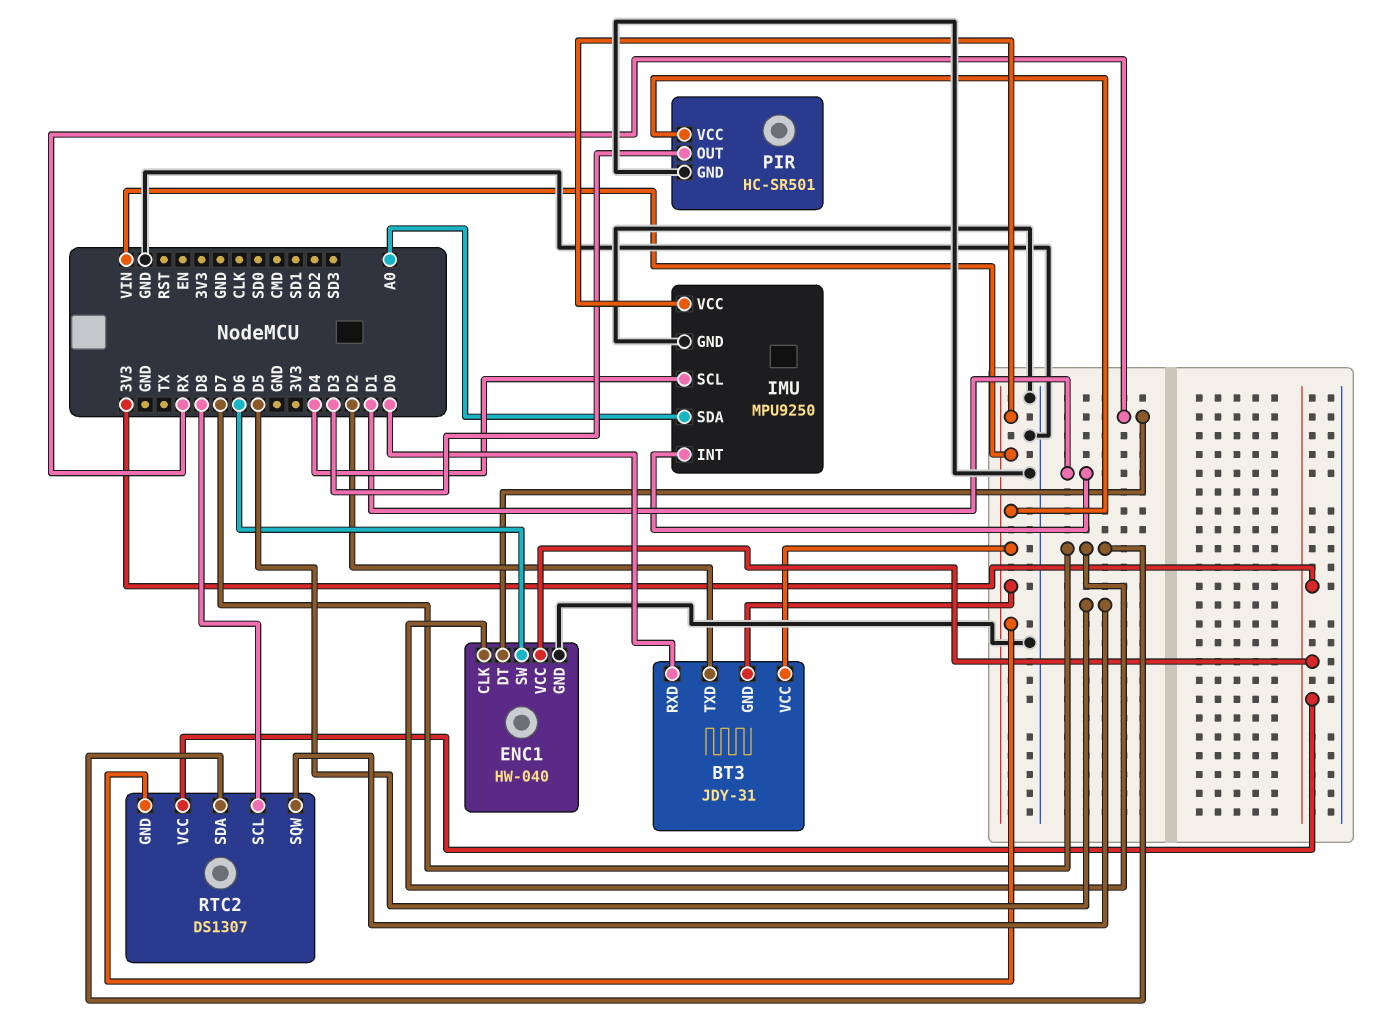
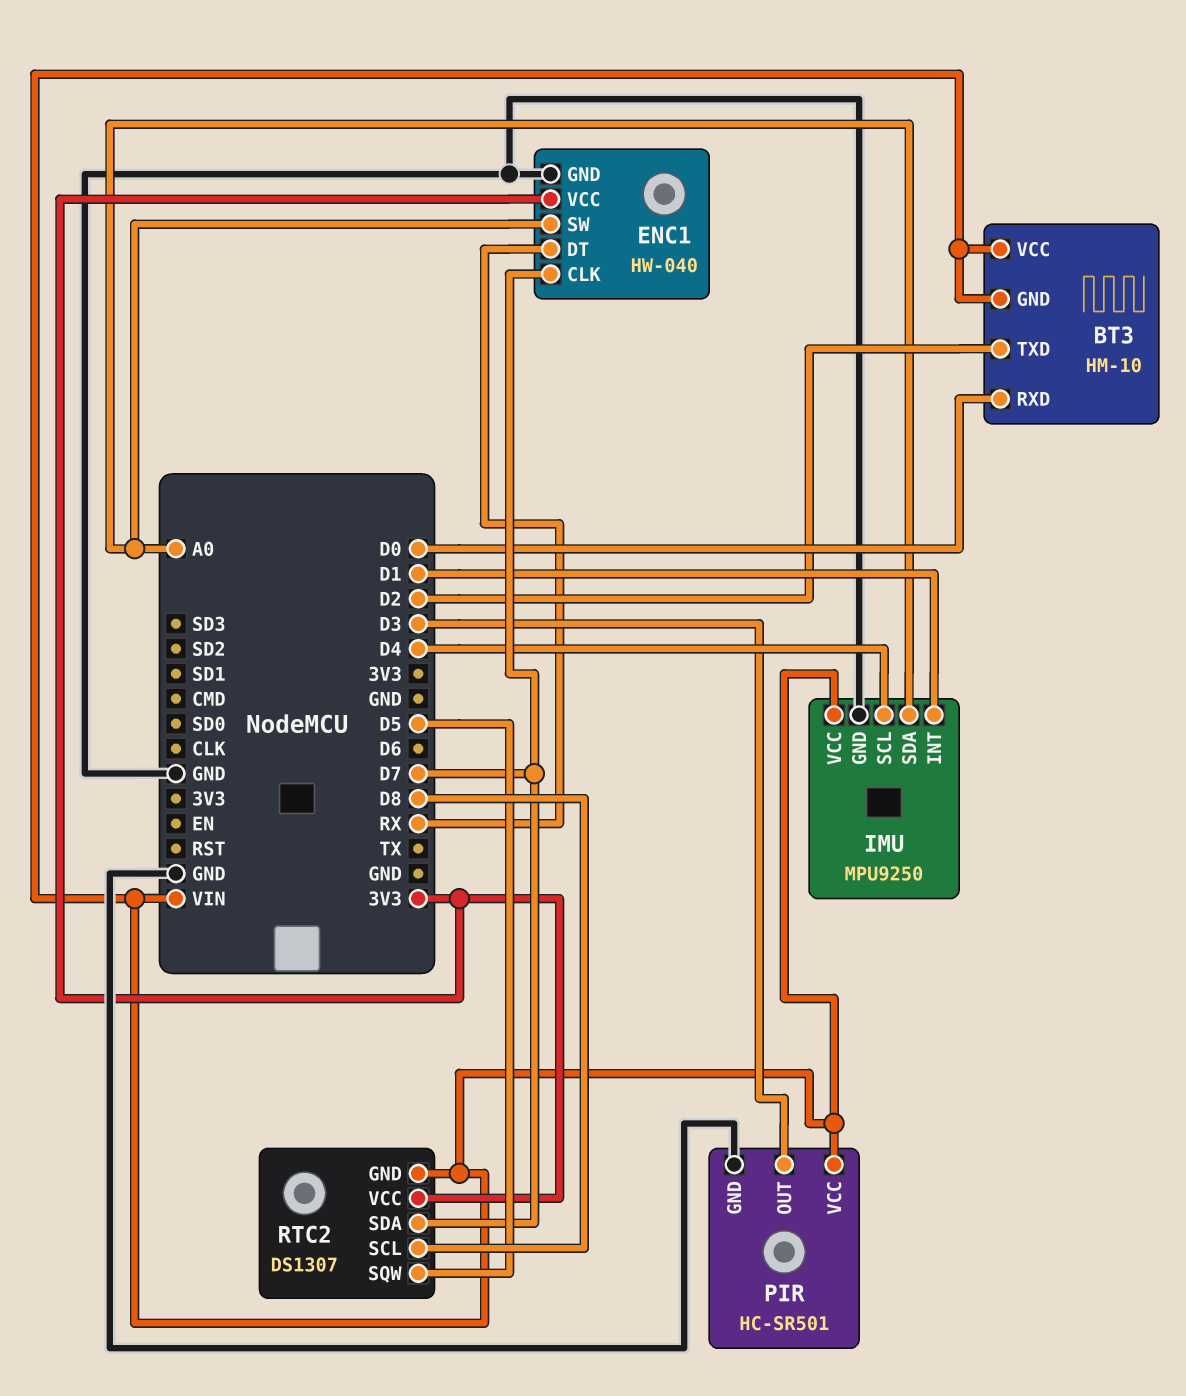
BT3: JDY-31 -> HM-10
ENC1 pin SW: D6 -> A0

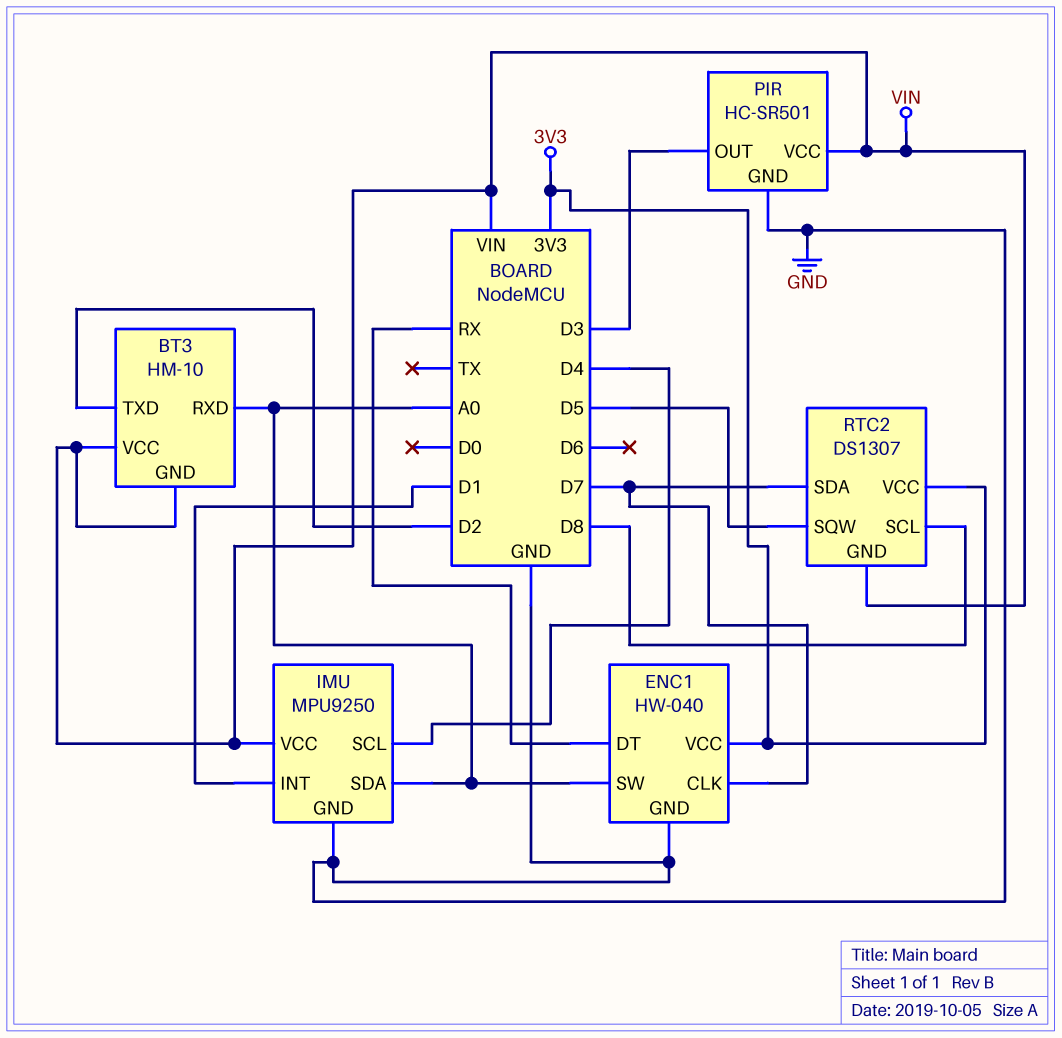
BT3 pin RXD: D0 -> A0

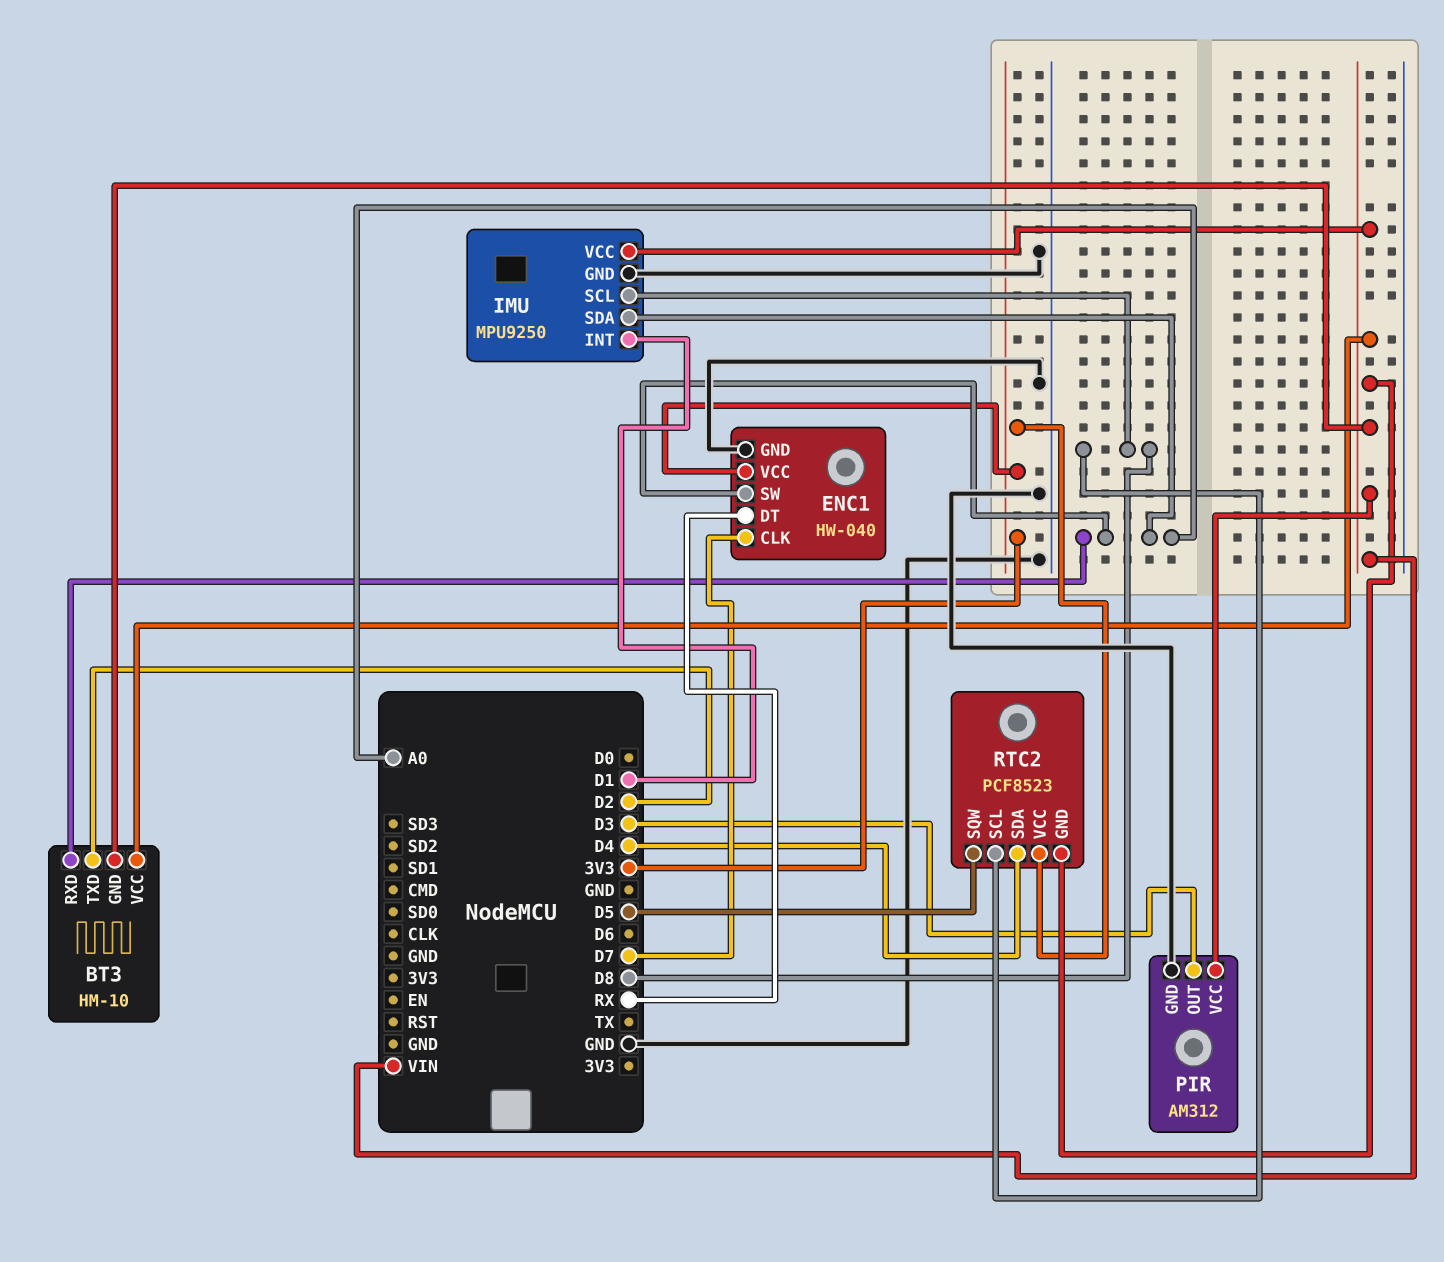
IMU pin SCL: D4 -> D8
PIR: HC-SR501 -> AM312
RTC2: DS1307 -> PCF8523
RTC2 pin SDA: D7 -> D4

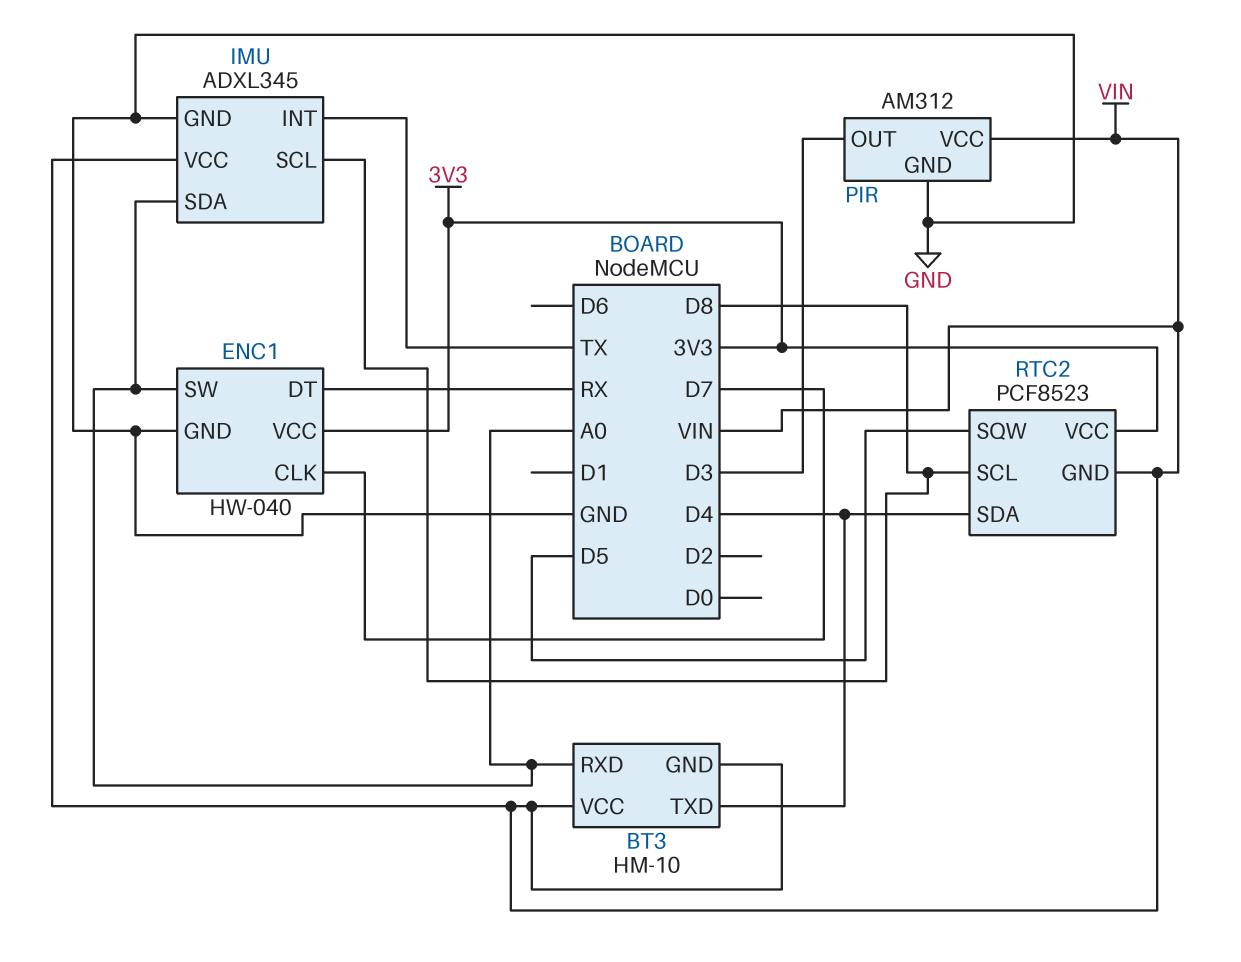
BT3 pin TXD: D2 -> D4
IMU: MPU9250 -> ADXL345
IMU pin INT: D1 -> TX

